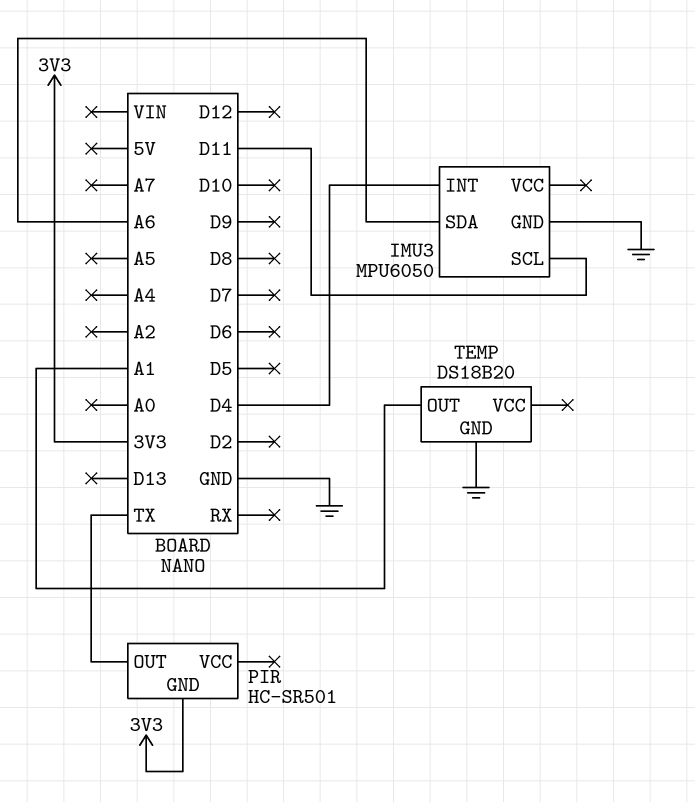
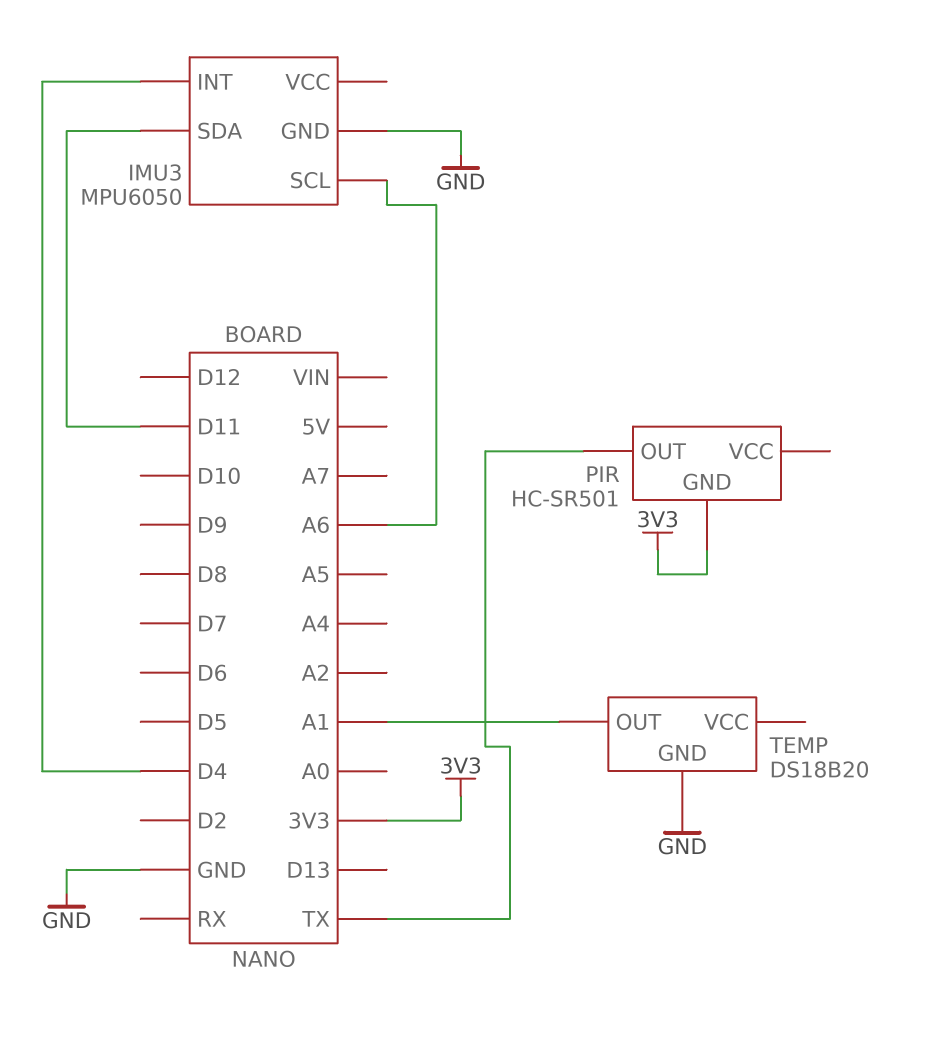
IMU3 pin SCL: D11 -> A6
IMU3 pin SDA: A6 -> D11

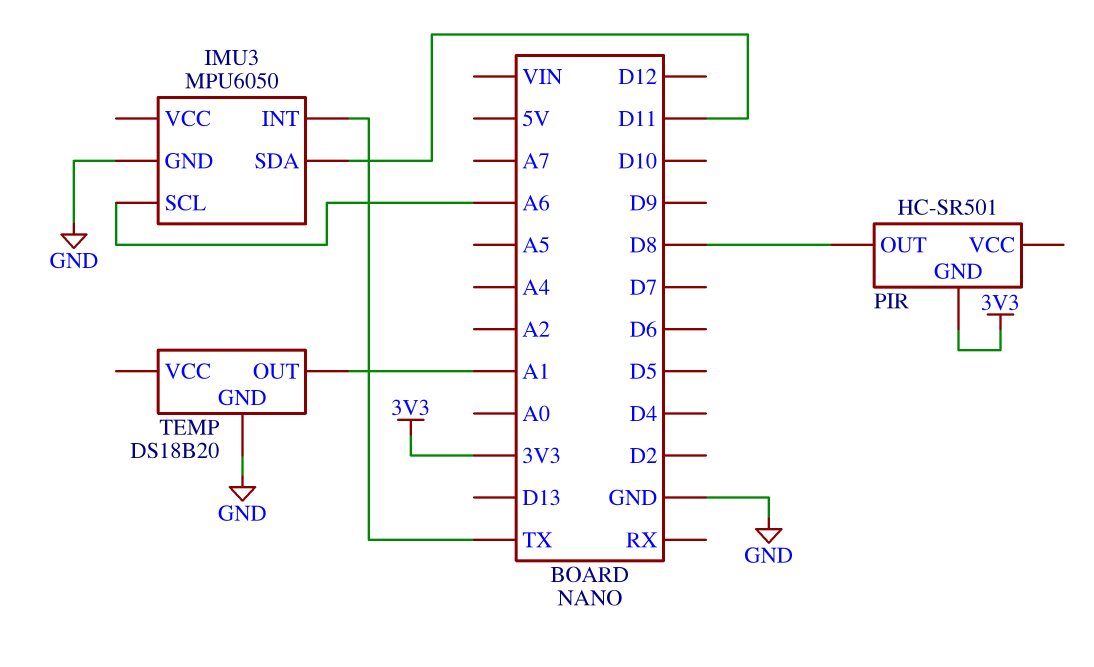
IMU3 pin INT: D4 -> TX
PIR pin OUT: TX -> D8

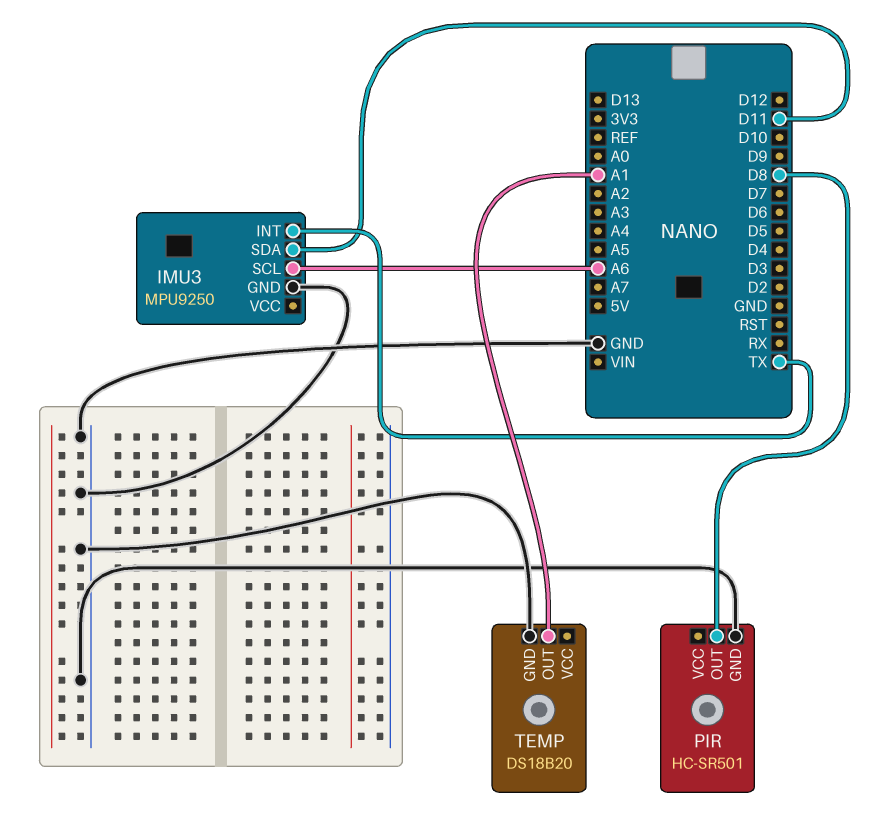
IMU3: MPU6050 -> MPU9250
PIR pin GND: 3V3 -> GND

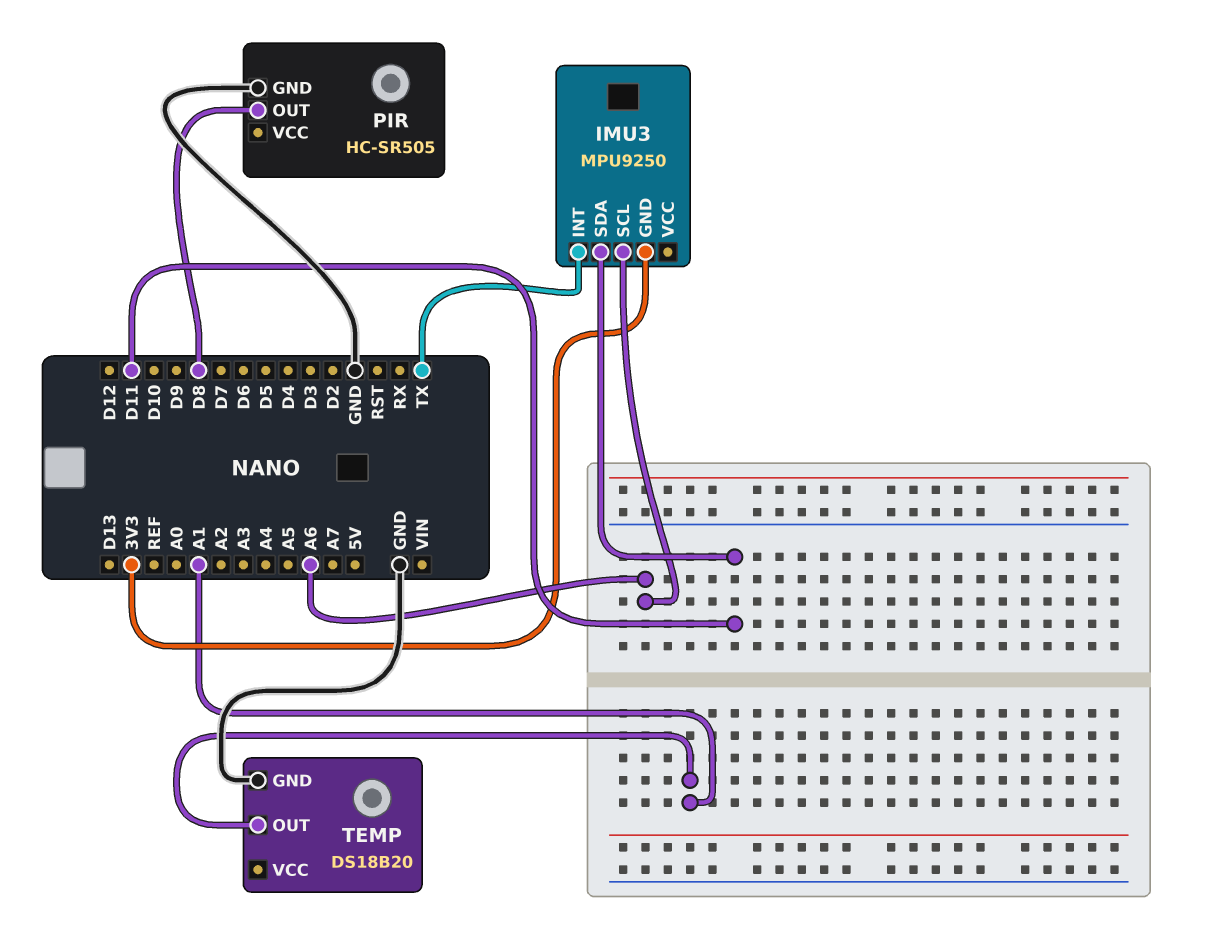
IMU3 pin GND: GND -> 3V3
PIR: HC-SR501 -> HC-SR505

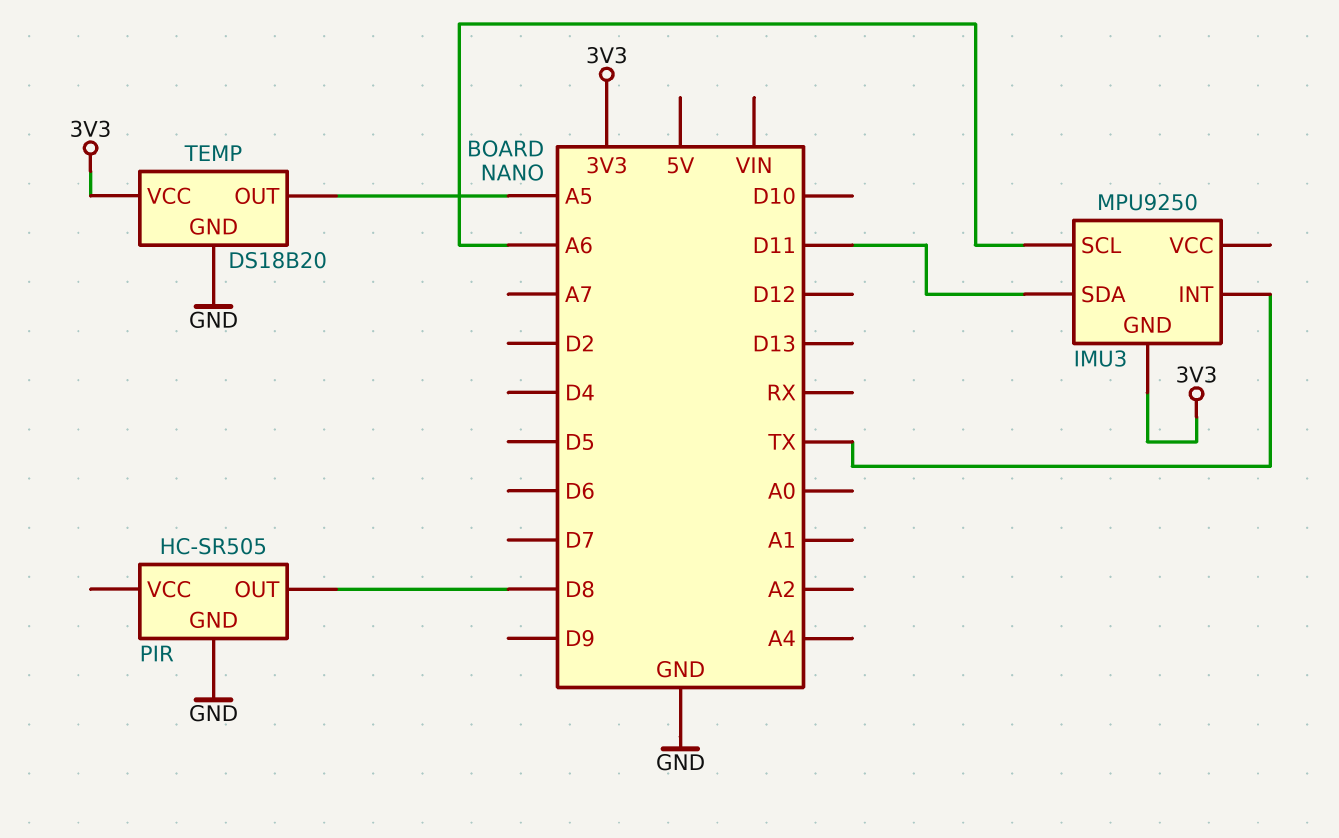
TEMP pin OUT: A1 -> A5
TEMP pin VCC: none -> 3V3

